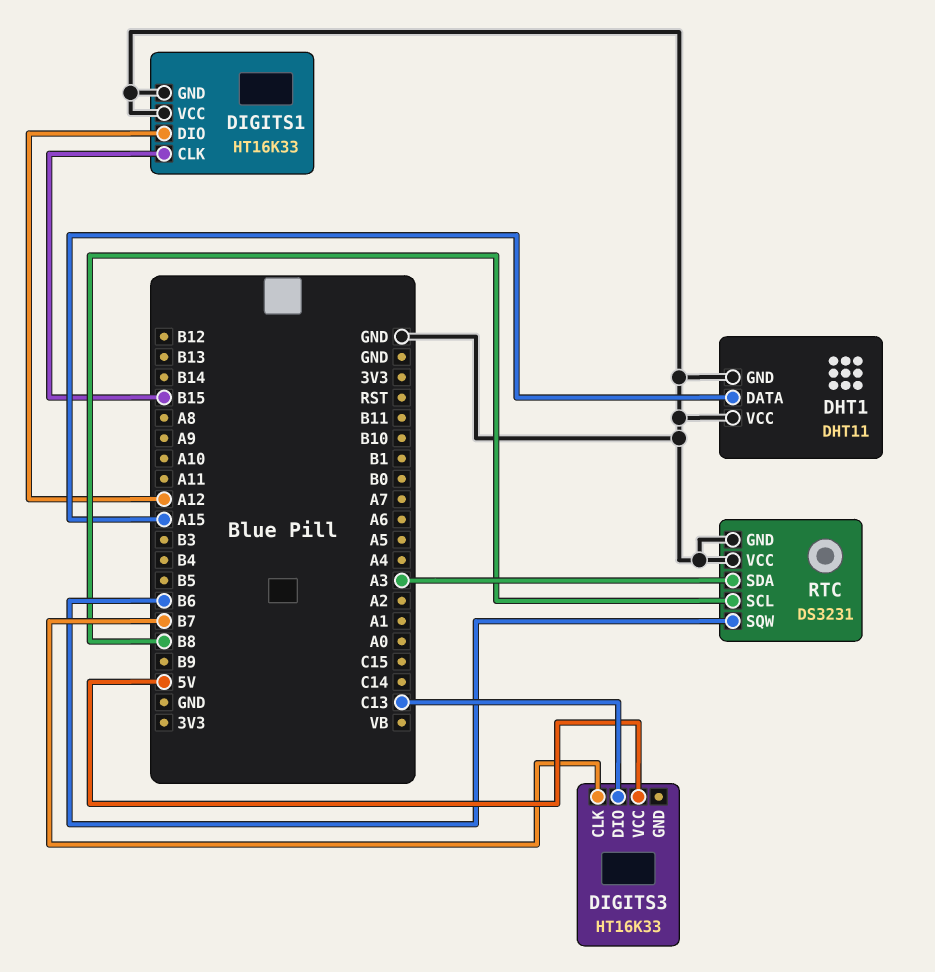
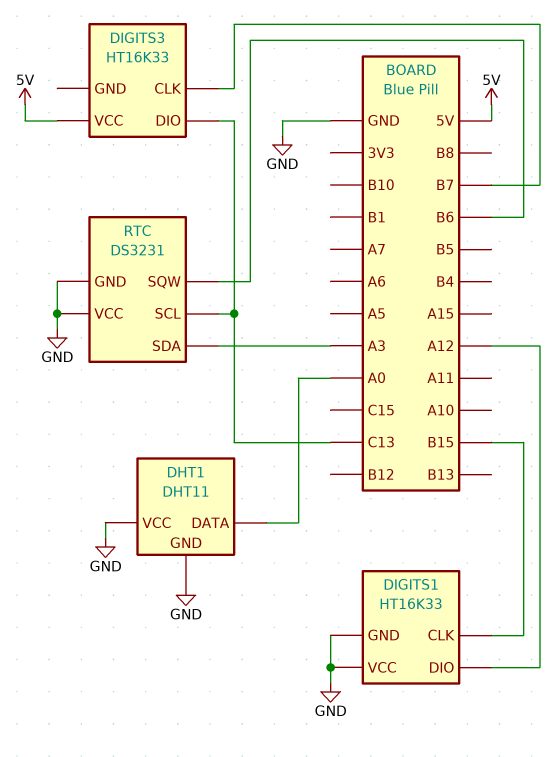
DHT1 pin DATA: A15 -> A0
RTC pin SCL: B8 -> C13

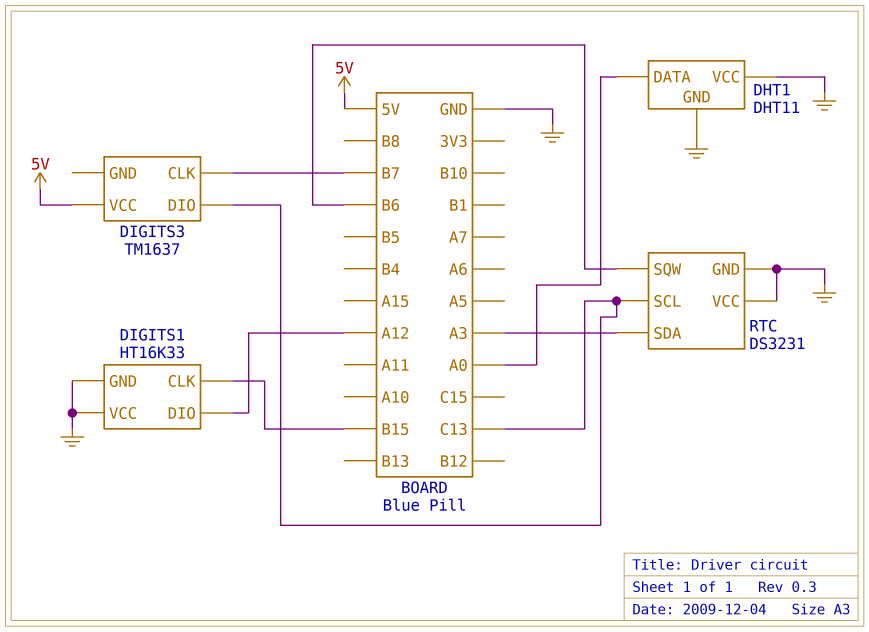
DIGITS3: HT16K33 -> TM1637

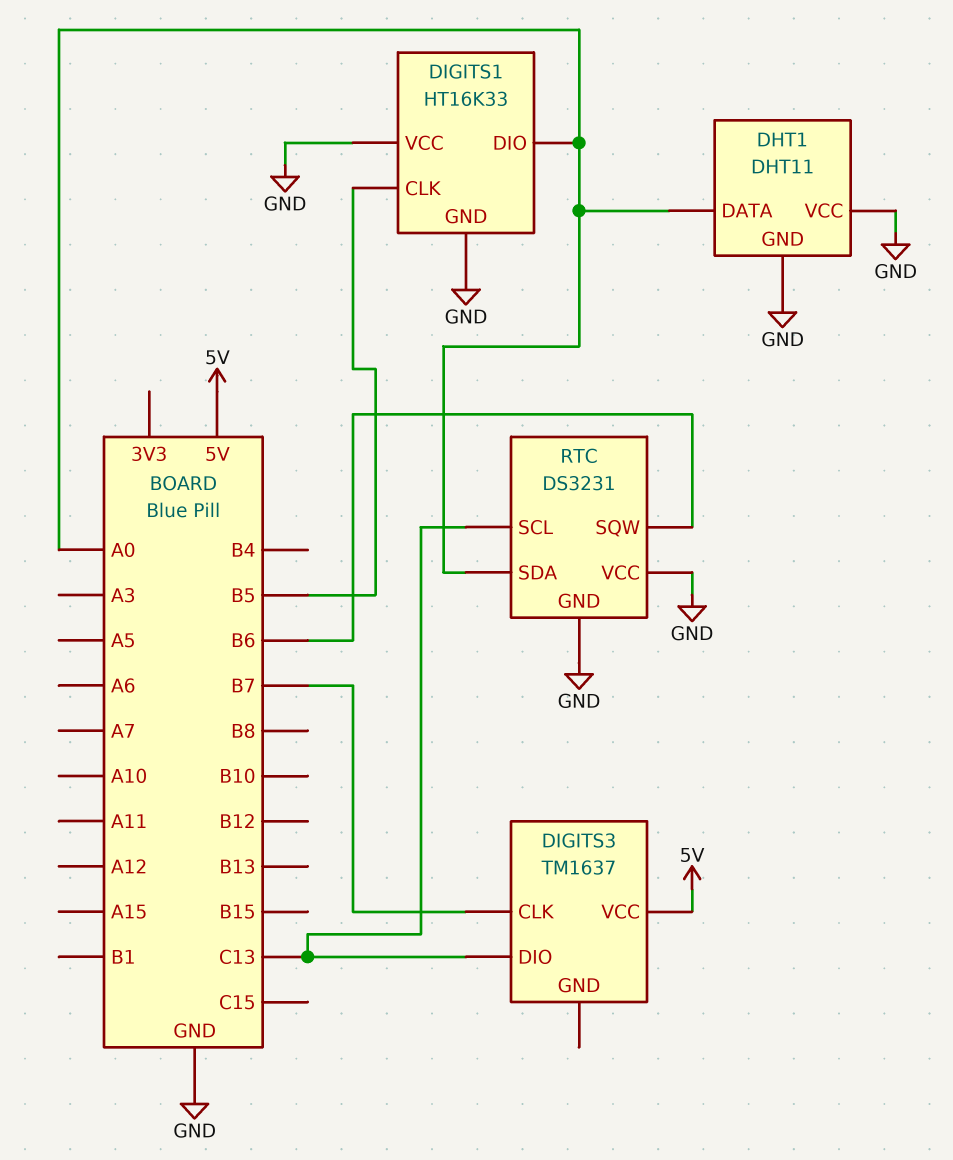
DIGITS1 pin CLK: B15 -> B5
DIGITS1 pin DIO: A12 -> A0
RTC pin SDA: A3 -> A0

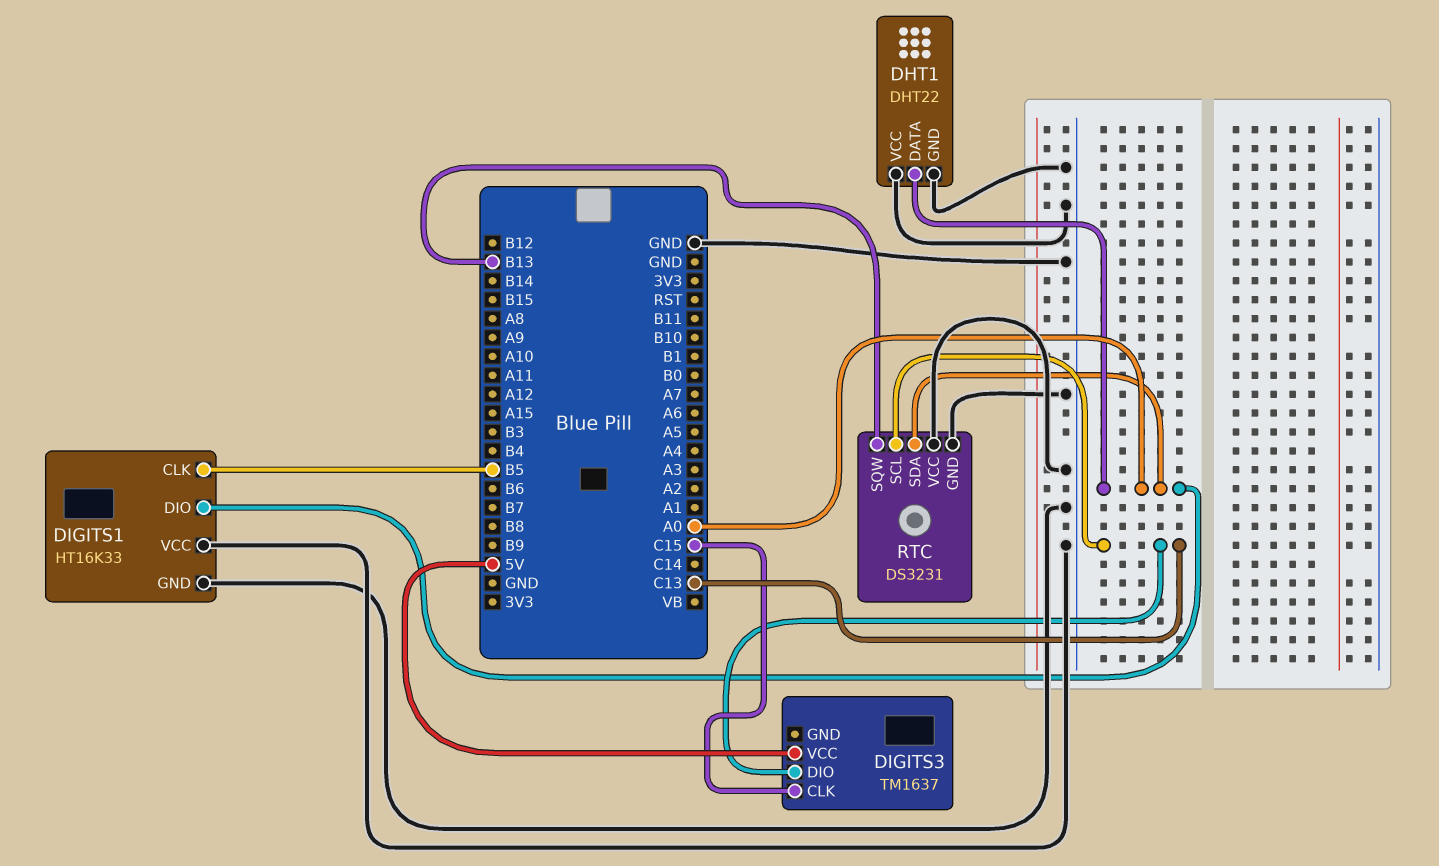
DHT1: DHT11 -> DHT22
DIGITS3 pin CLK: B7 -> C15
RTC pin SQW: B6 -> B13

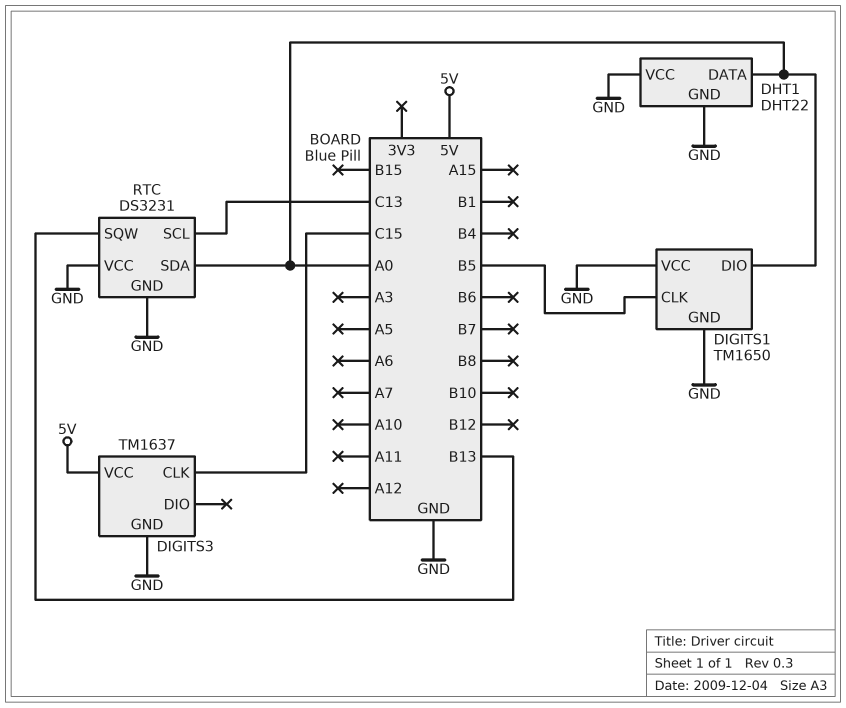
DIGITS1: HT16K33 -> TM1650
DIGITS3 pin DIO: C13 -> none
DIGITS3 pin GND: none -> GND

